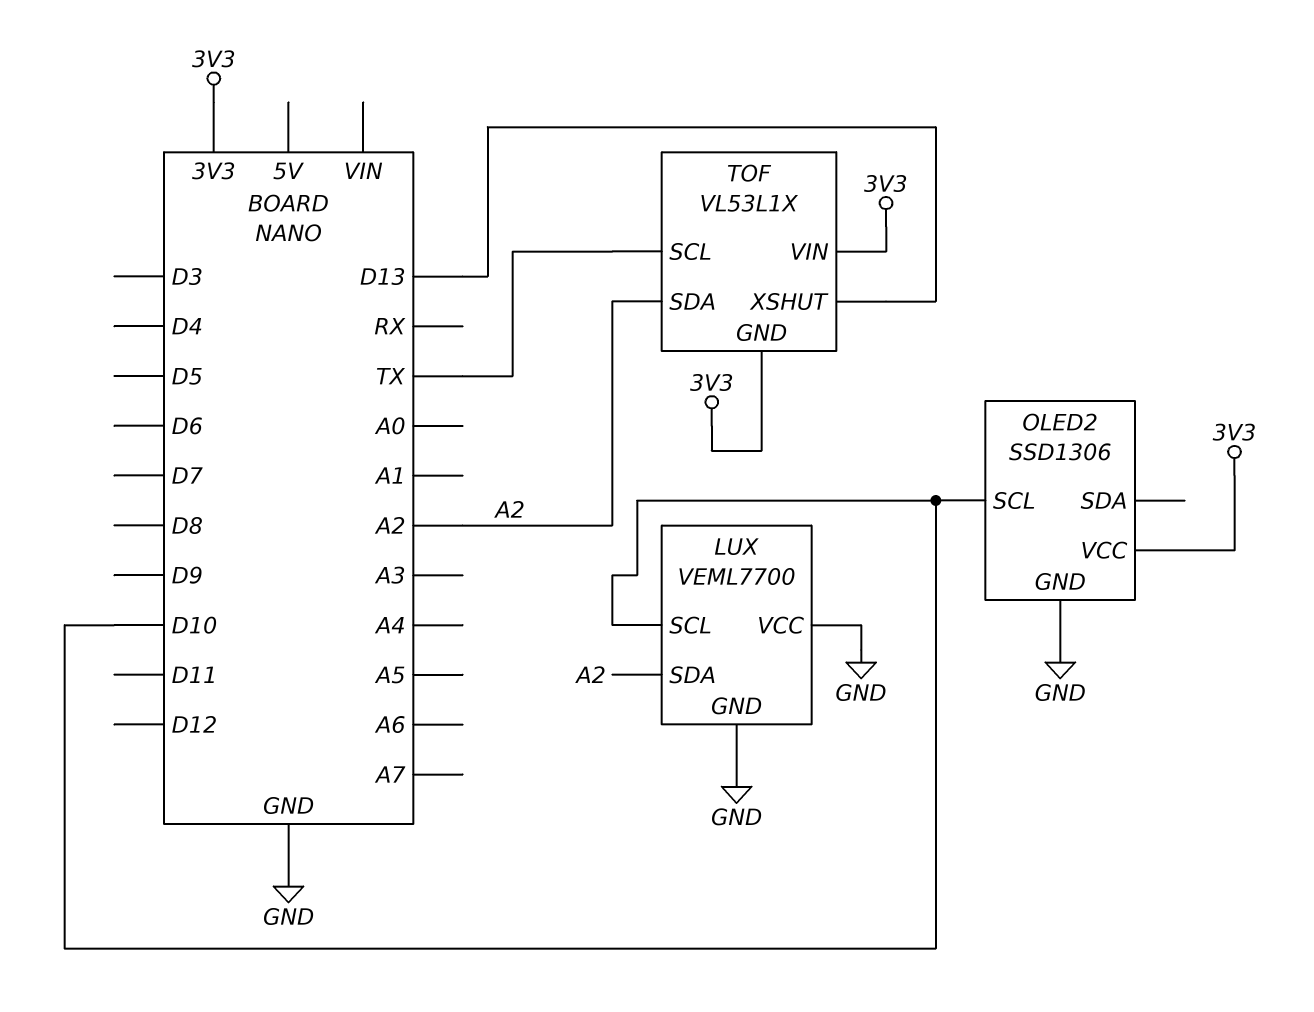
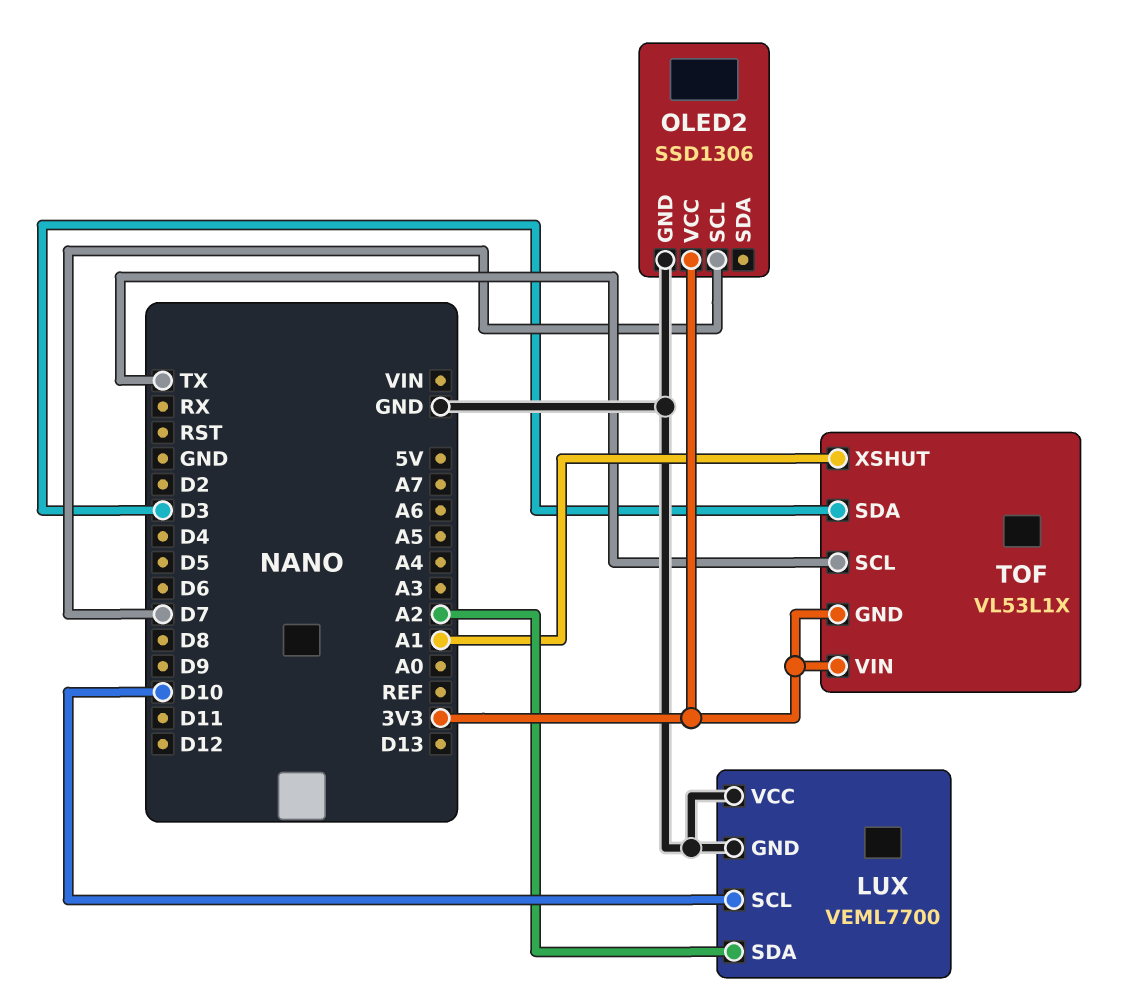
OLED2 pin SCL: D10 -> D7
TOF pin SDA: A2 -> D3
TOF pin XSHUT: D13 -> A1

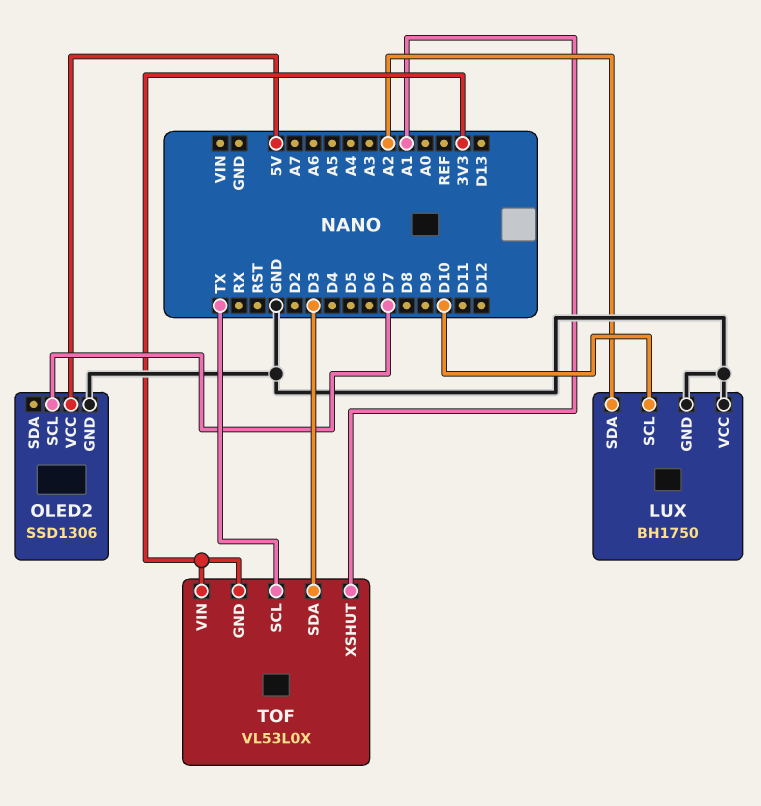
LUX: VEML7700 -> BH1750
OLED2 pin VCC: 3V3 -> 5V
TOF: VL53L1X -> VL53L0X

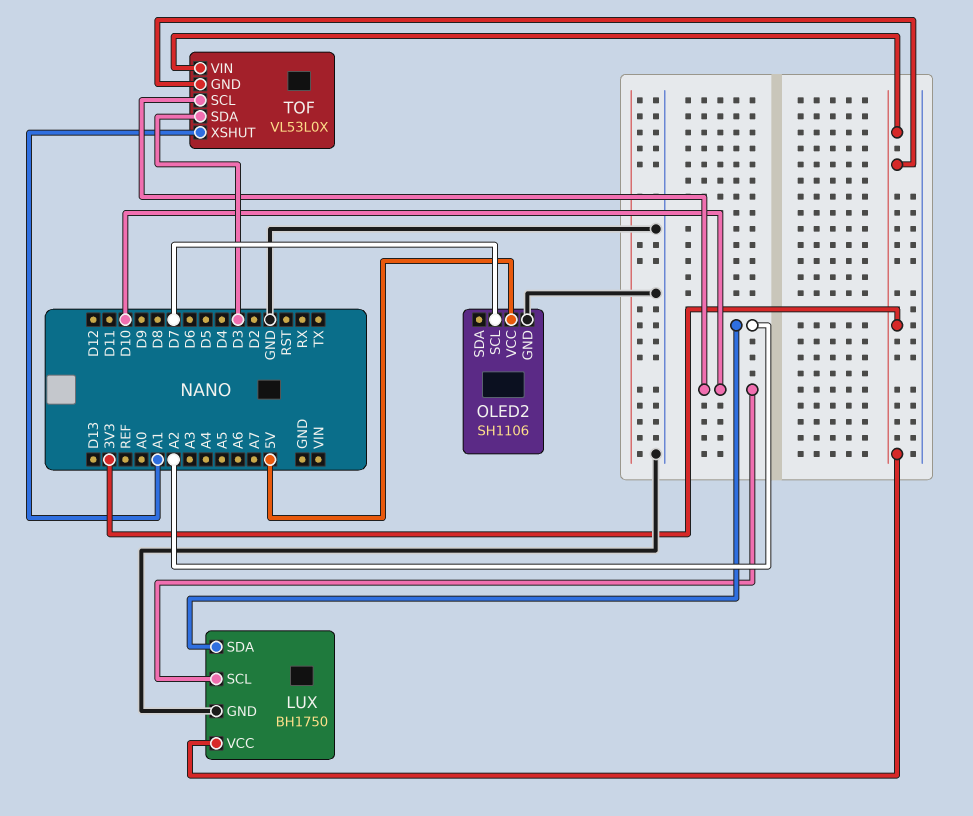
LUX pin VCC: GND -> 3V3
OLED2: SSD1306 -> SH1106
TOF pin SCL: TX -> D10

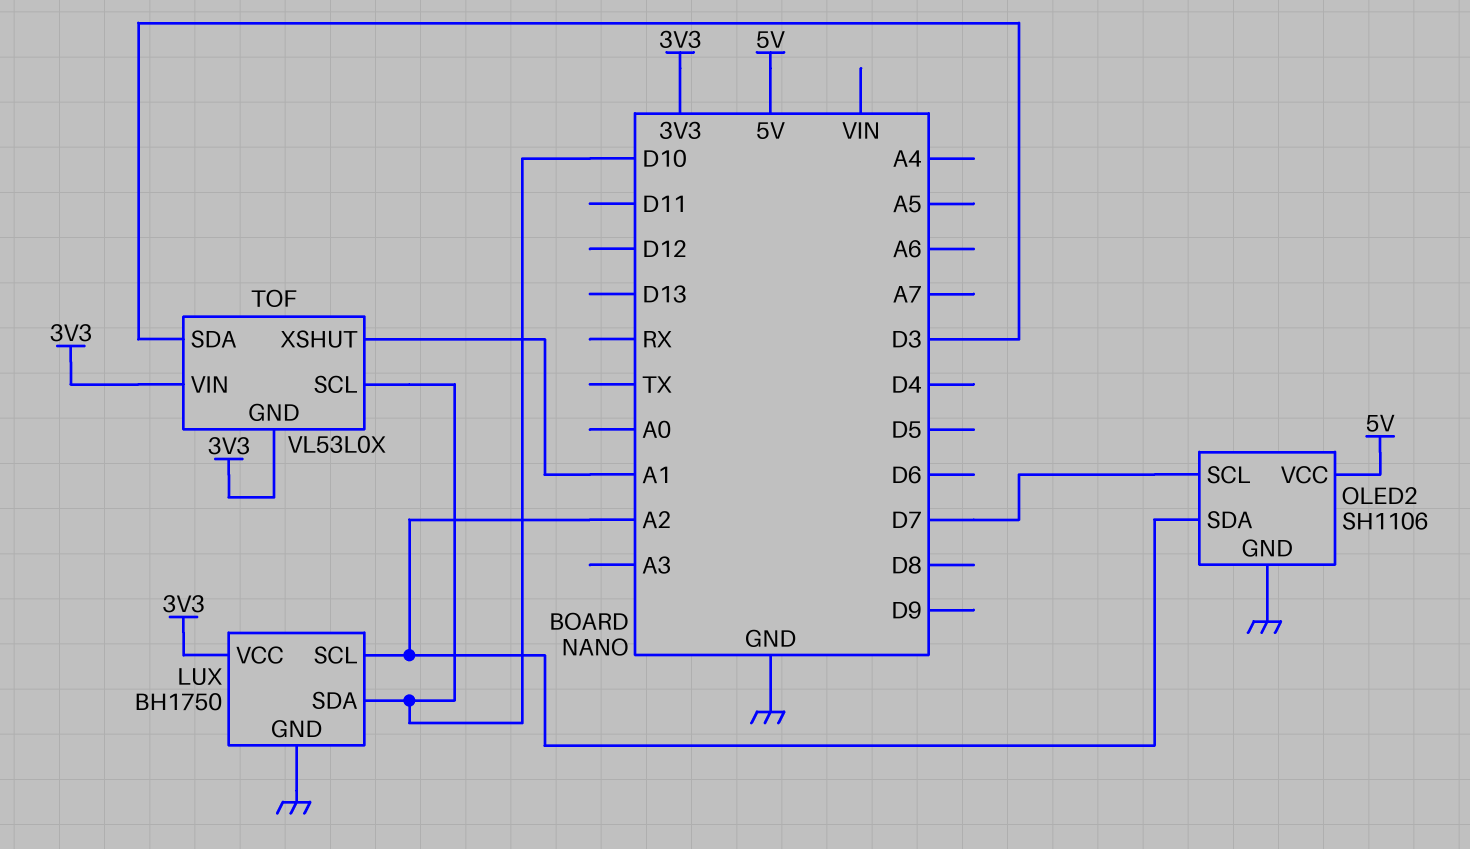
LUX pin SCL: D10 -> A2
LUX pin SDA: A2 -> D10
OLED2 pin SDA: none -> A2

